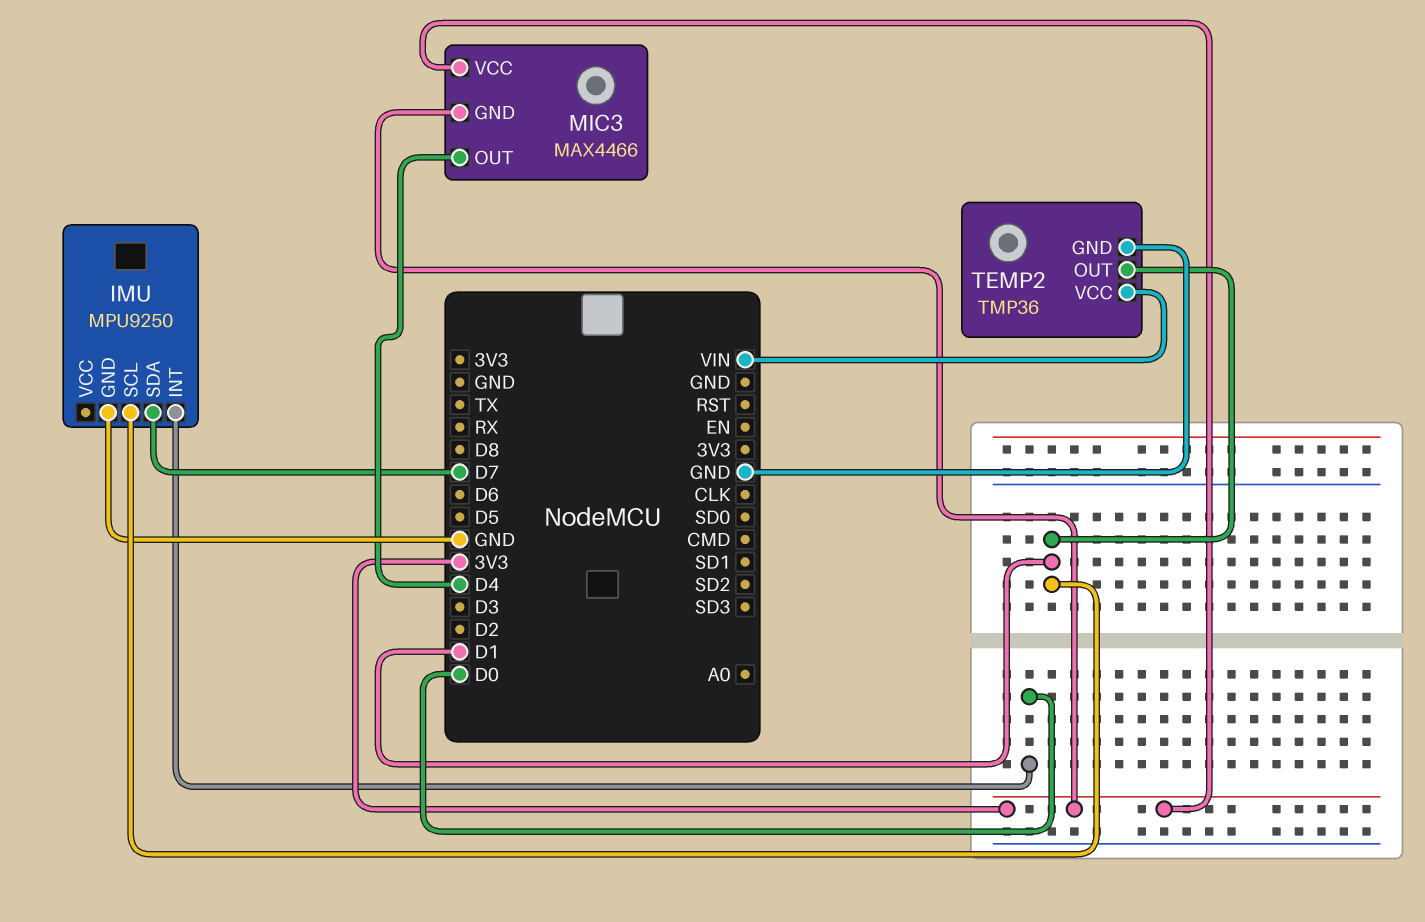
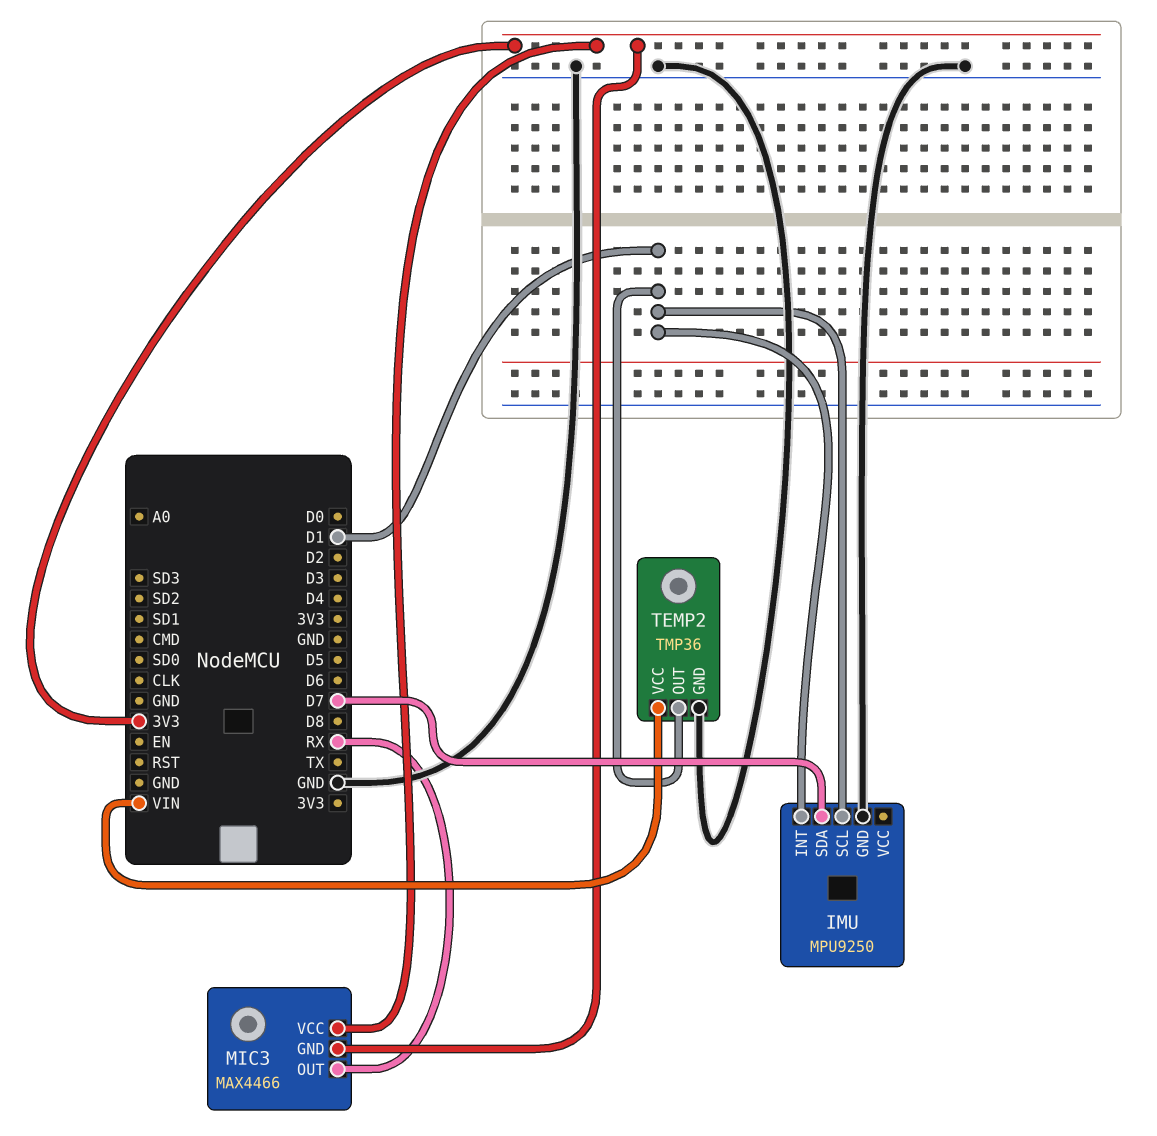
IMU pin INT: D0 -> D1
MIC3 pin OUT: D4 -> RX

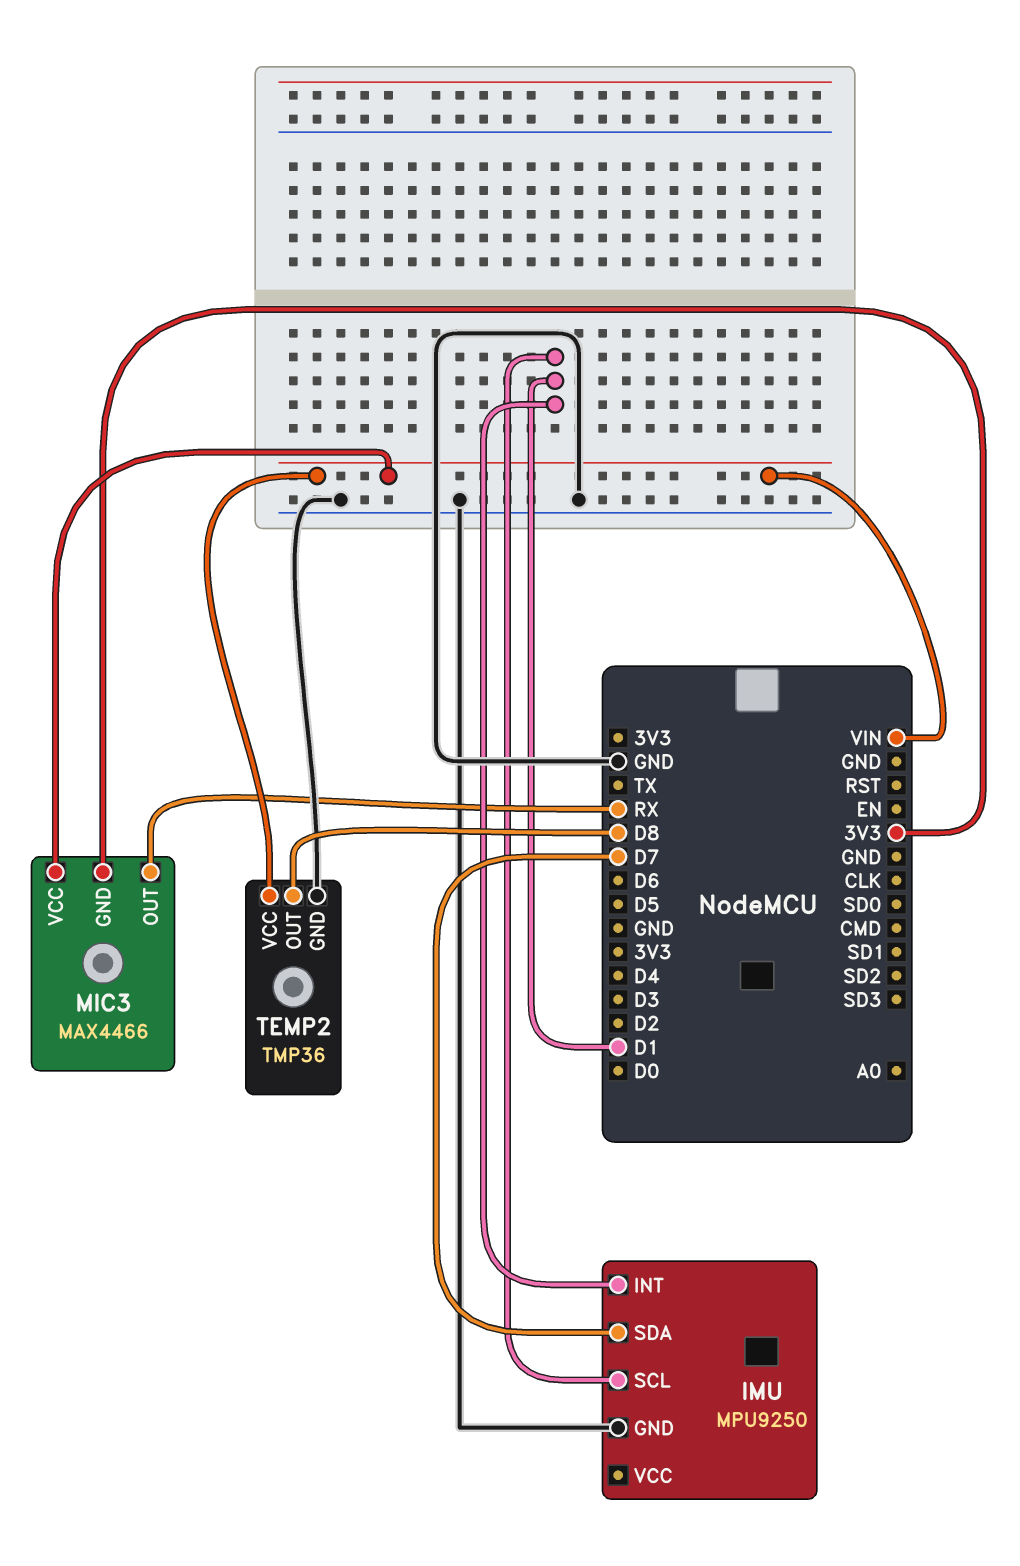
MIC3 pin VCC: 3V3 -> VIN
TEMP2 pin OUT: D1 -> D8

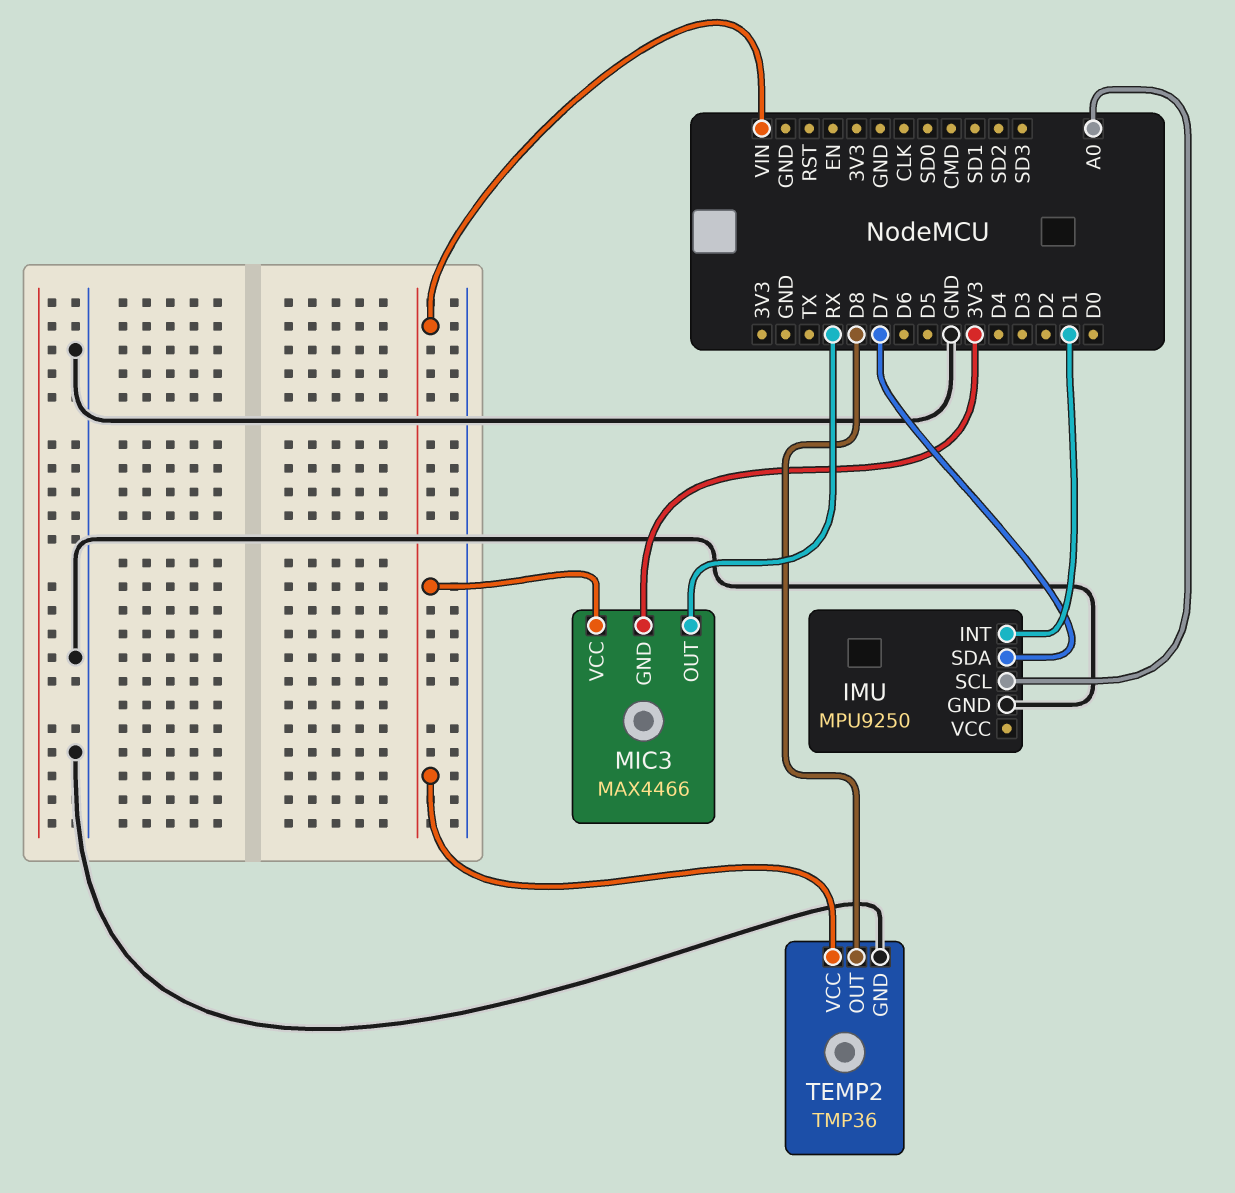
IMU pin SCL: D1 -> A0

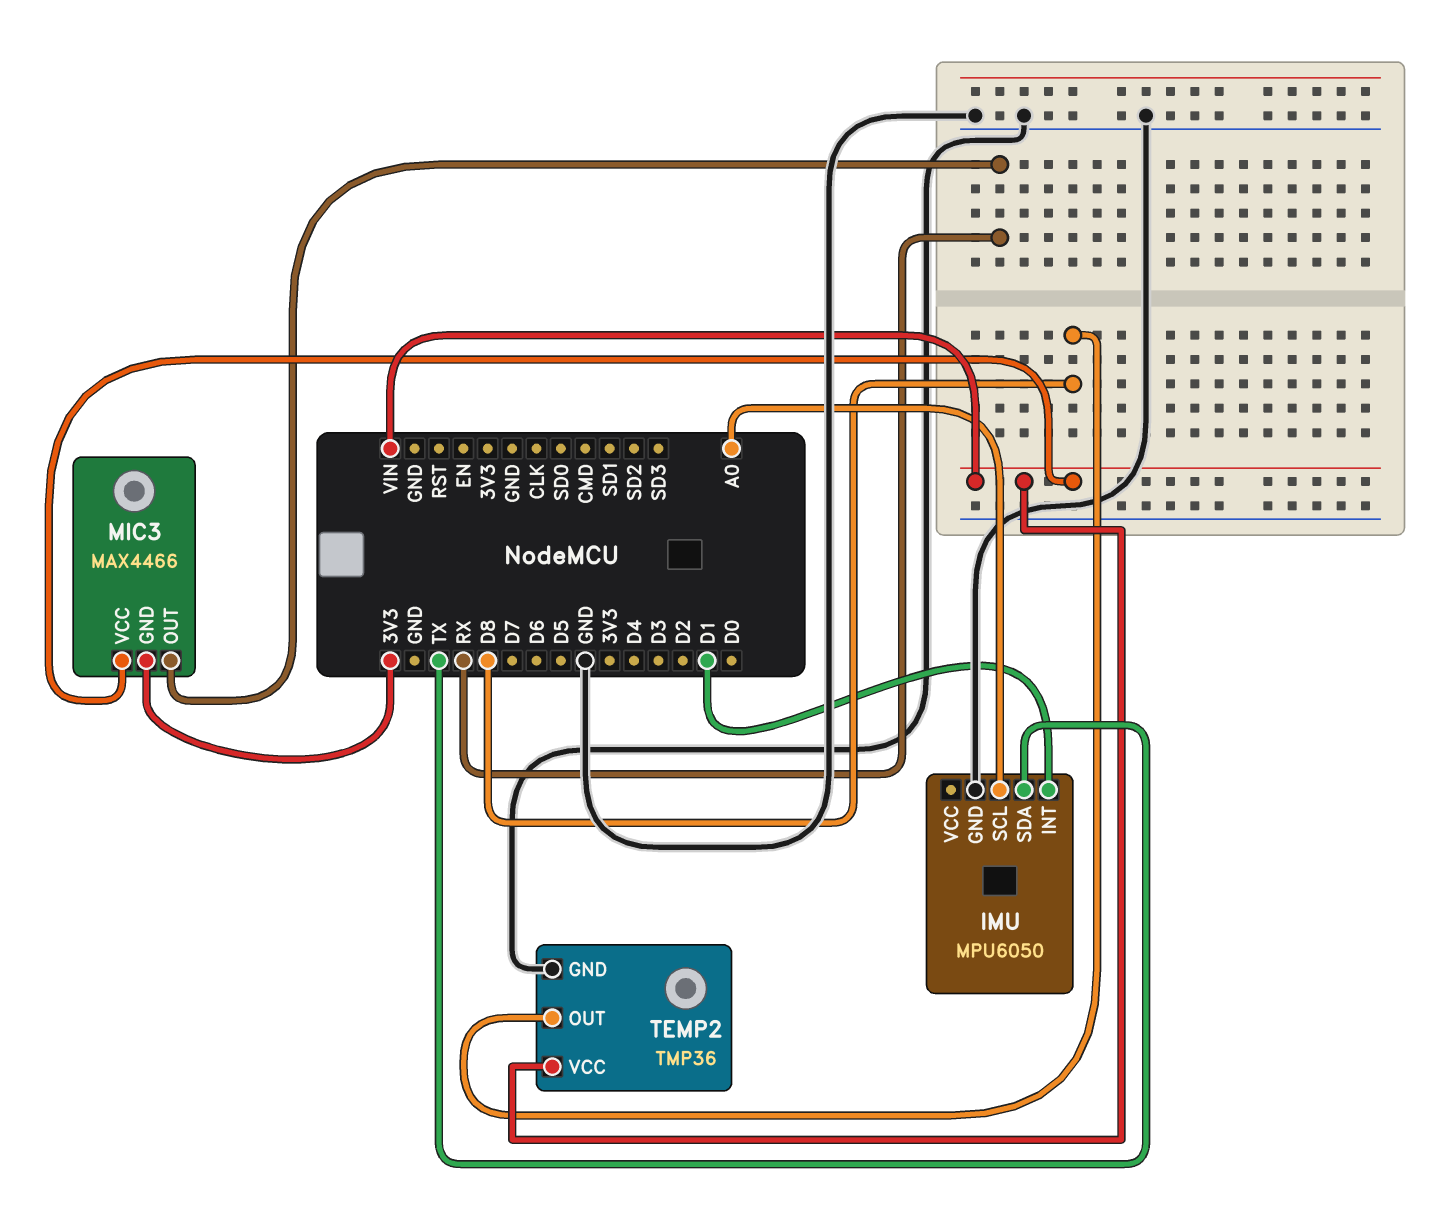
IMU: MPU9250 -> MPU6050
IMU pin SDA: D7 -> TX

